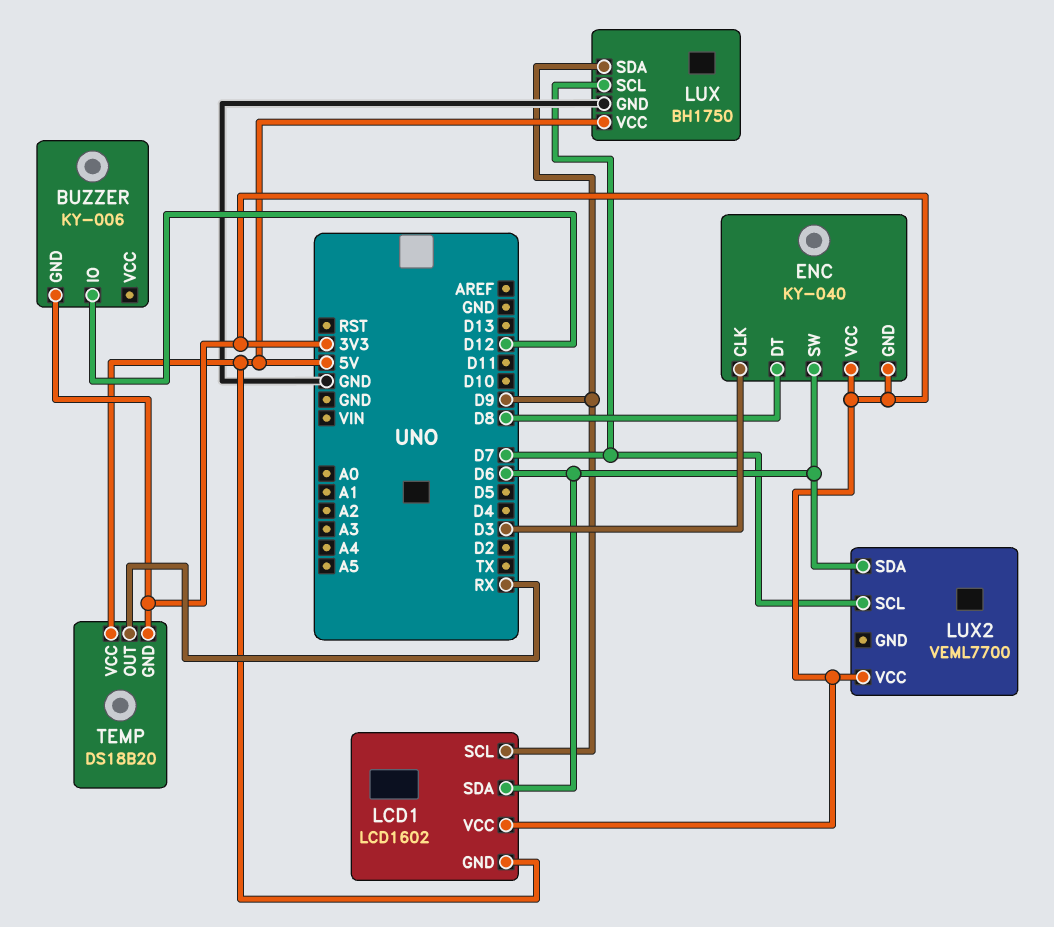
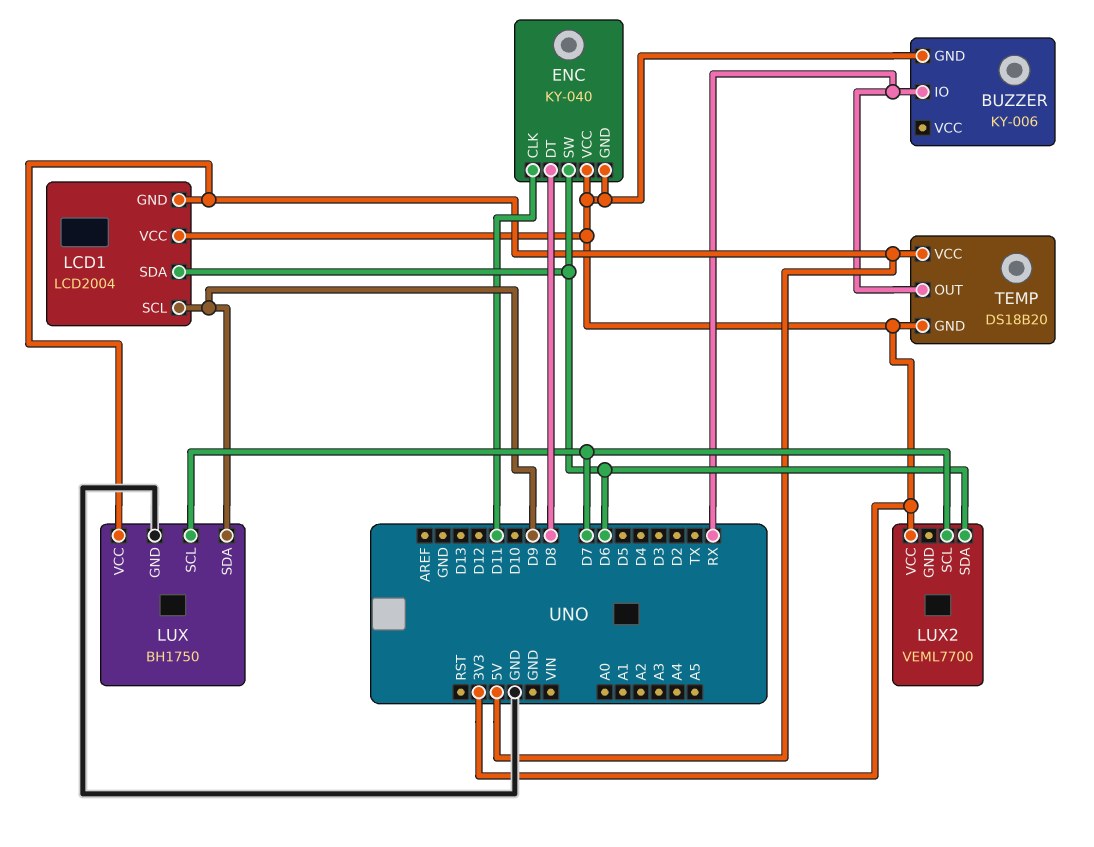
BUZZER pin IO: D12 -> RX
ENC pin CLK: D3 -> D11
LCD1: LCD1602 -> LCD2004

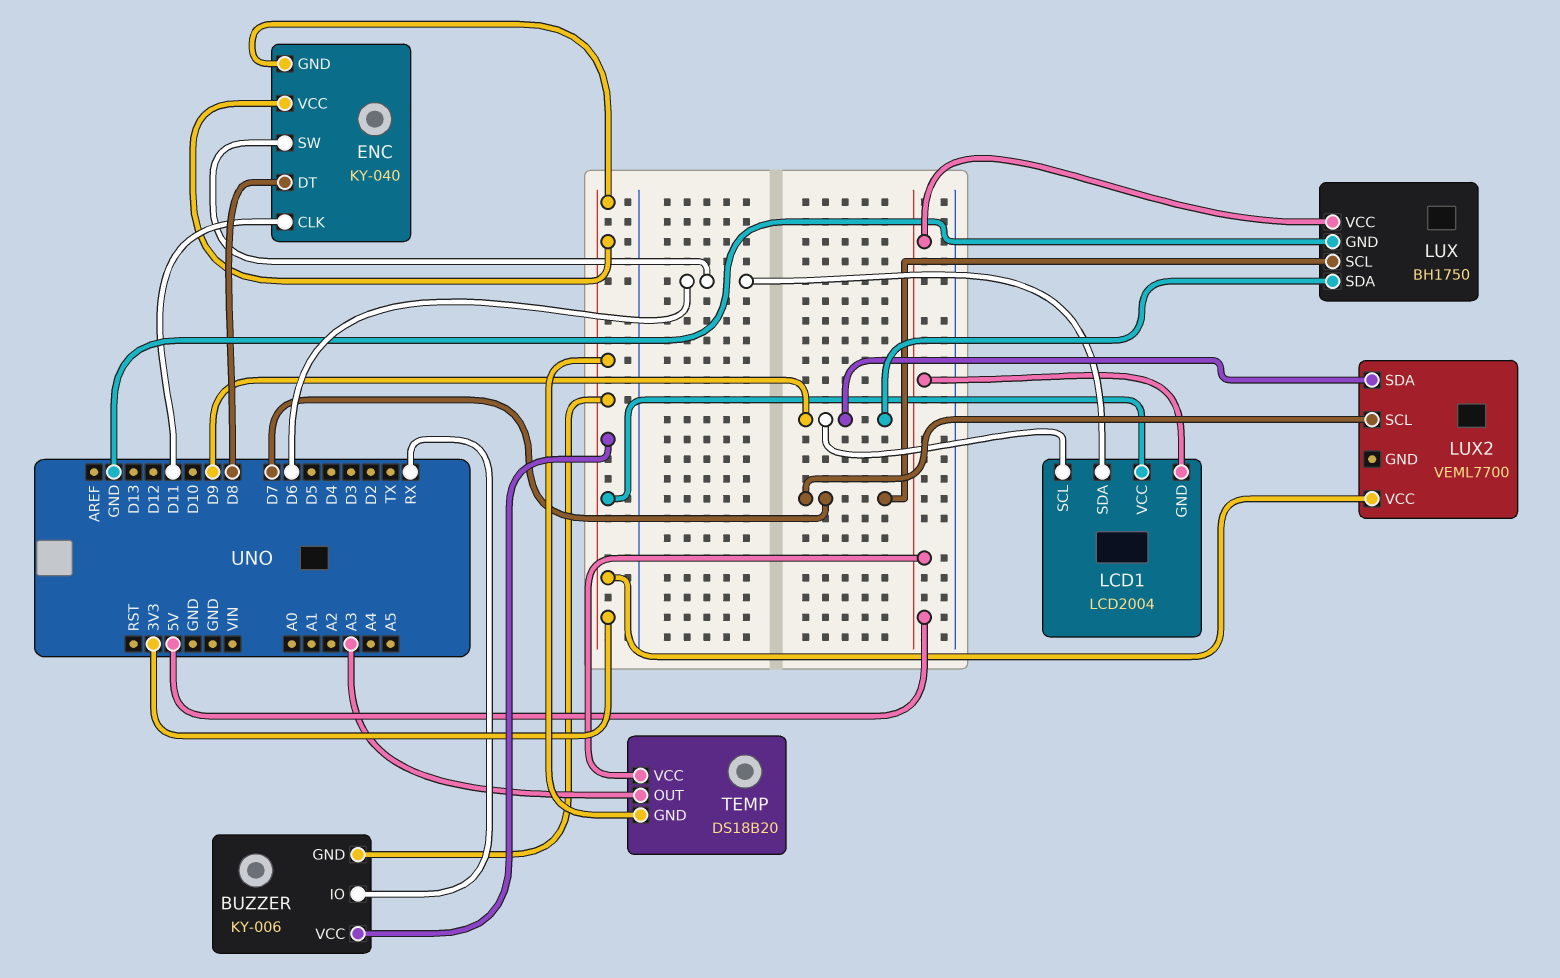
BUZZER pin VCC: none -> 3V3
LUX2 pin SDA: D6 -> D9
TEMP pin OUT: RX -> A3

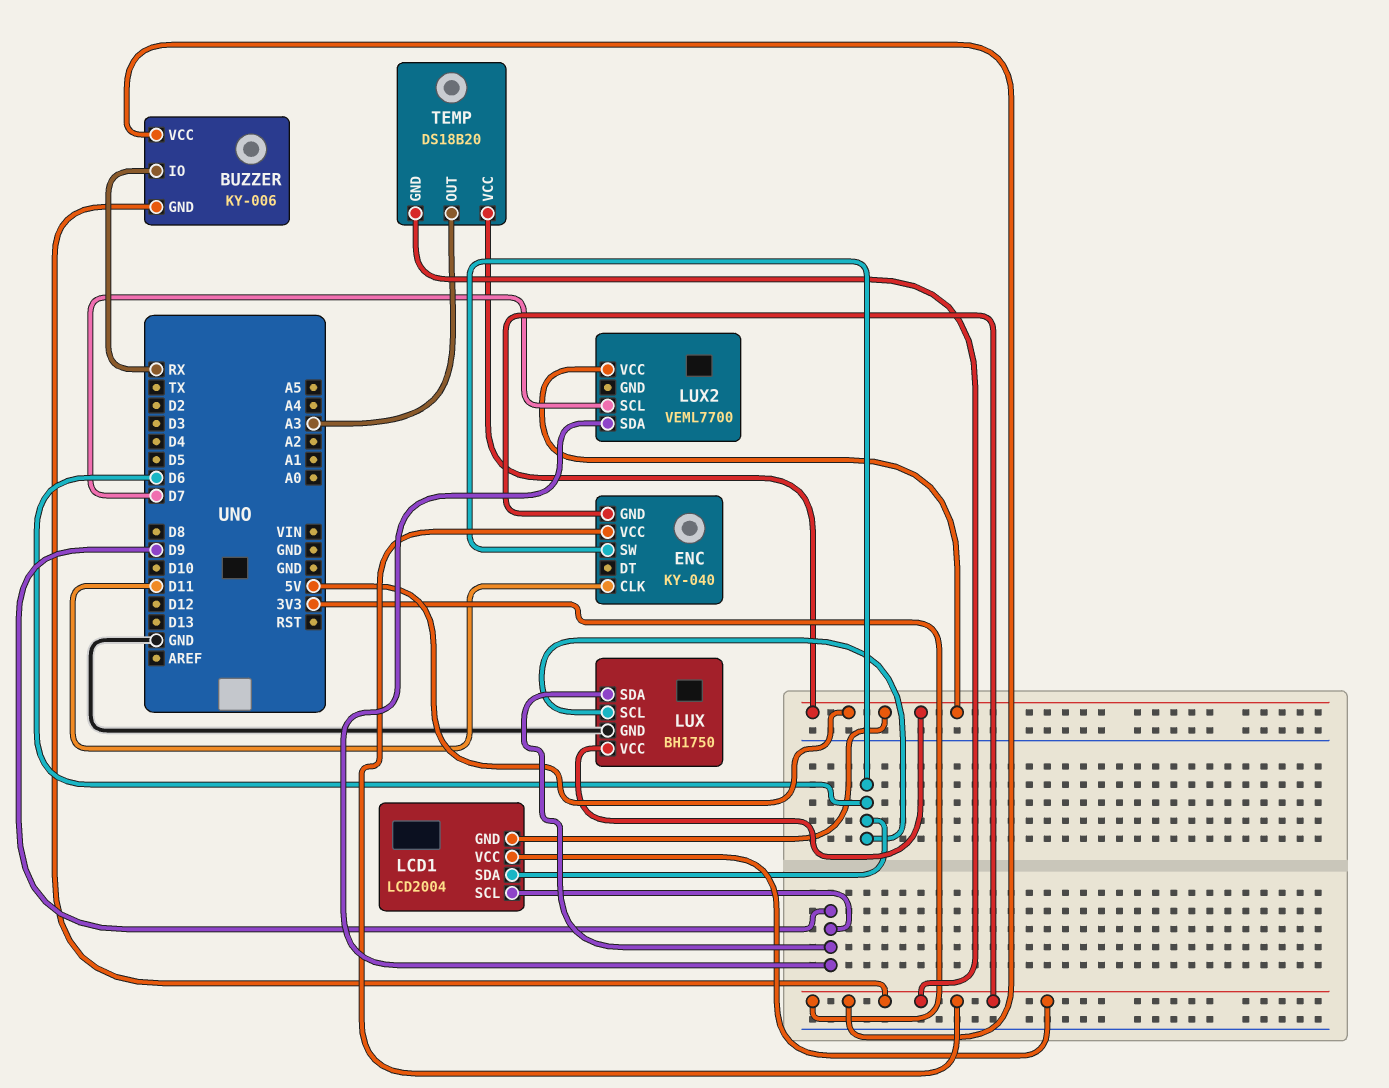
ENC pin DT: D8 -> none
LUX pin SCL: D7 -> D6
LUX2 pin VCC: 3V3 -> 5V

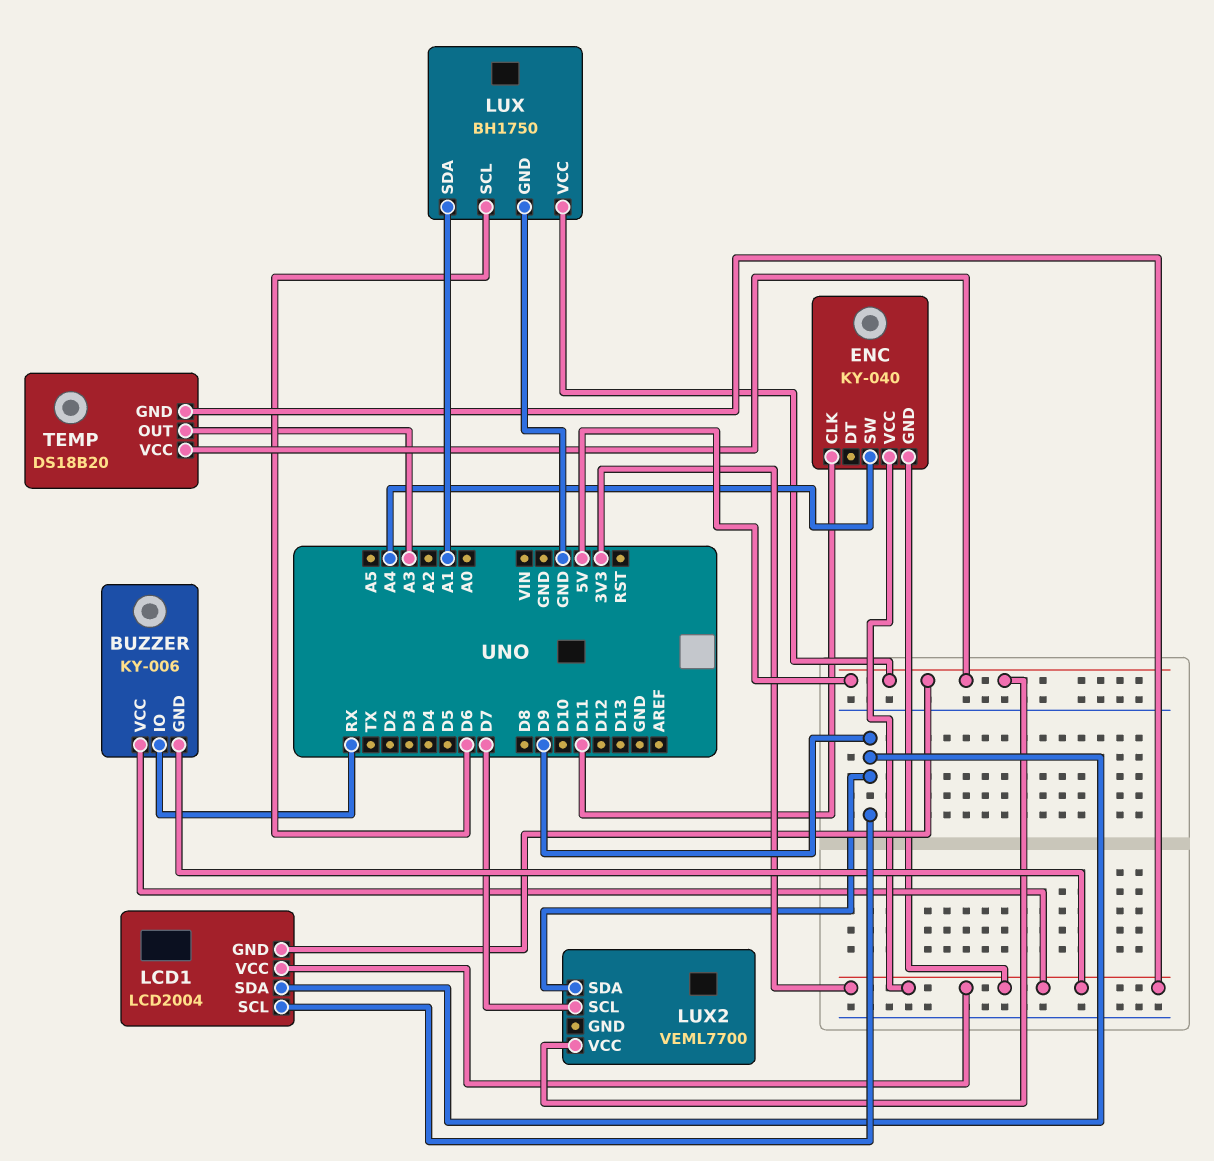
ENC pin SW: D6 -> A4
LCD1 pin SDA: D6 -> D9
LUX pin SDA: D9 -> A1

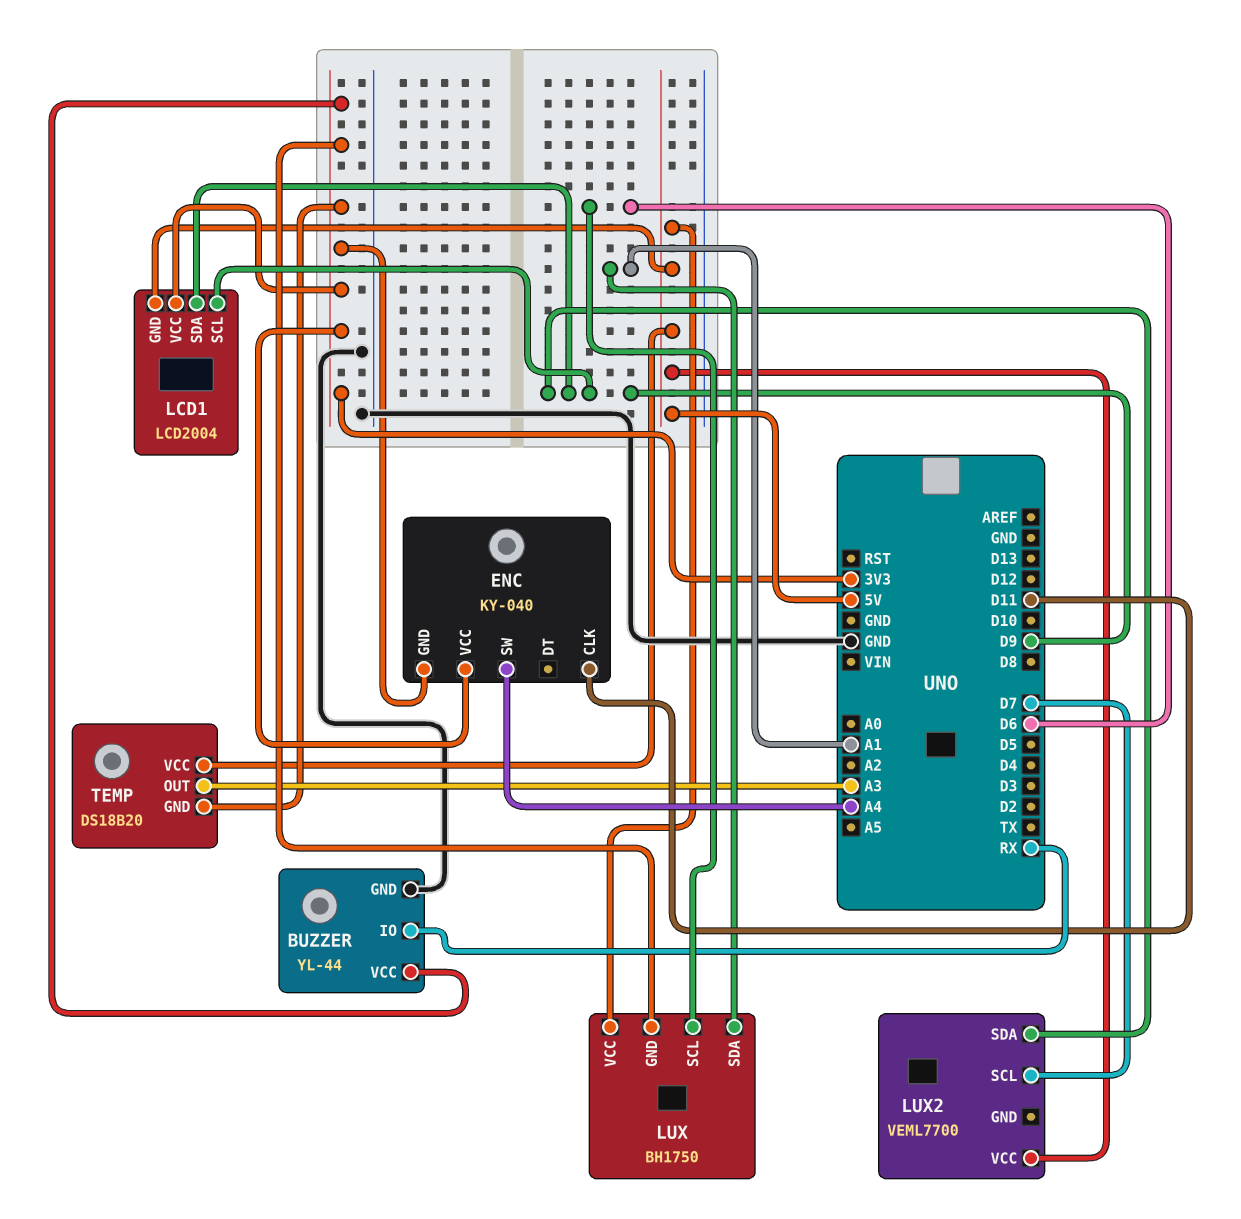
BUZZER: KY-006 -> YL-44
BUZZER pin GND: 3V3 -> GND
LUX pin GND: GND -> 3V3

